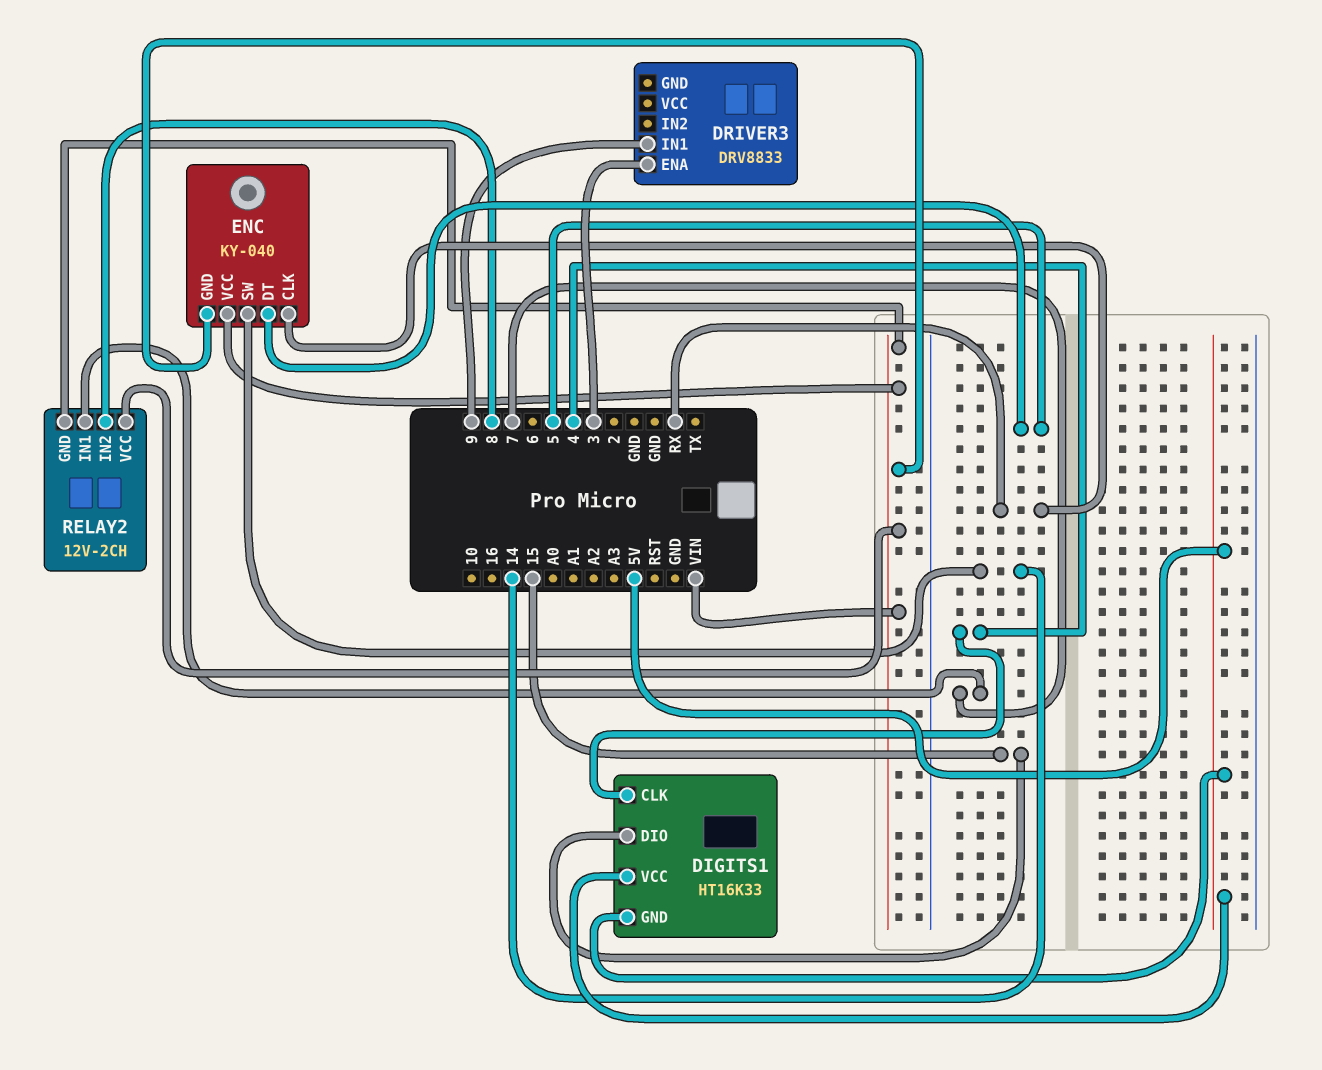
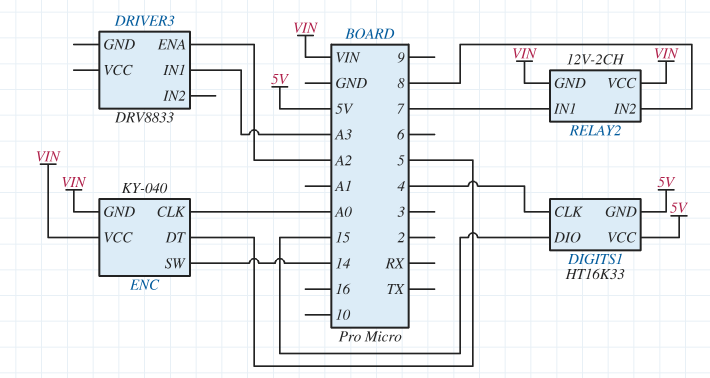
DRIVER3 pin ENA: 3 -> A2
DRIVER3 pin IN1: 9 -> A3
ENC pin CLK: RX -> A0

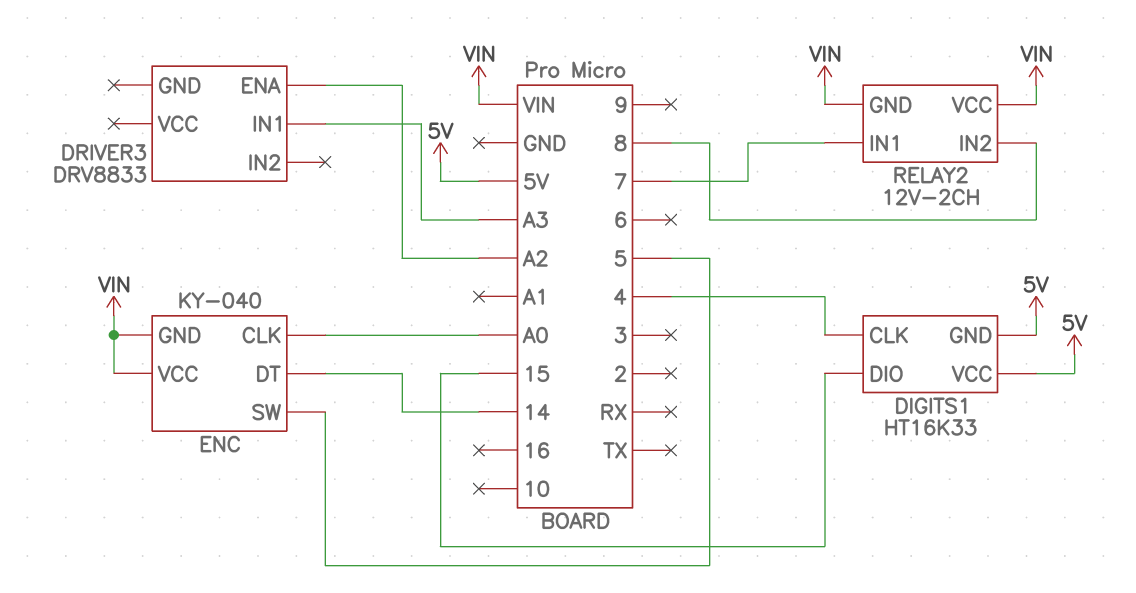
ENC pin DT: 5 -> 14
ENC pin SW: 14 -> 5

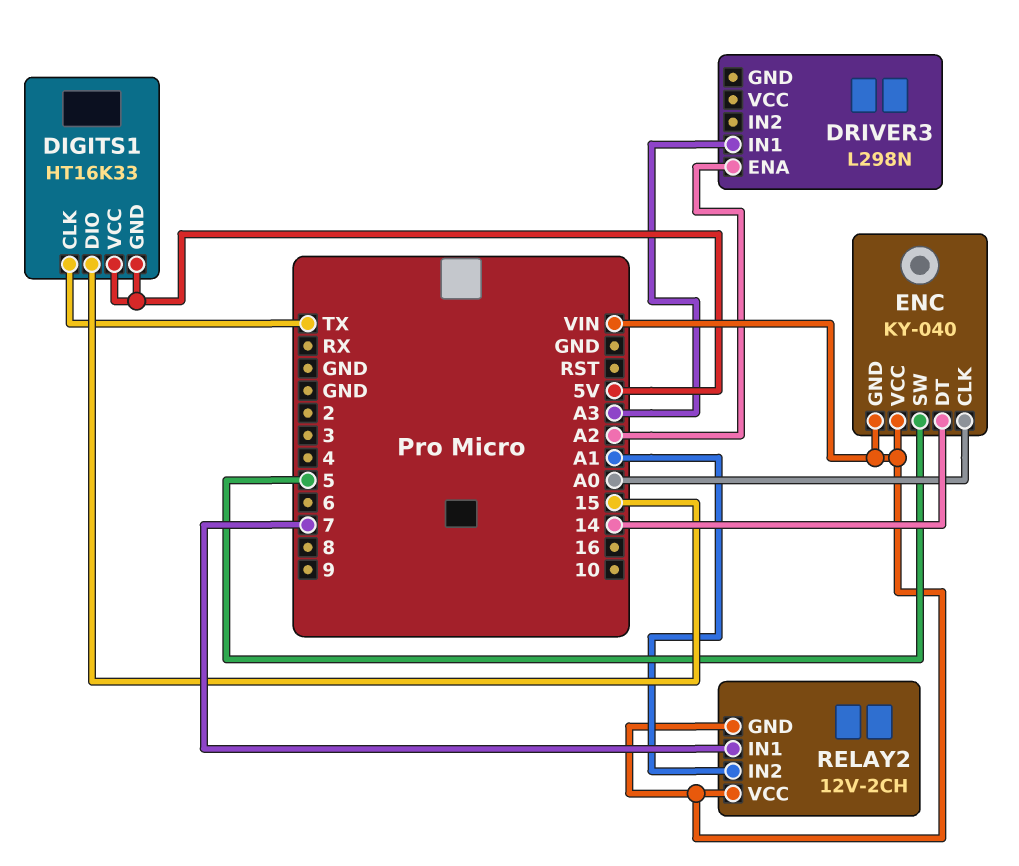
DIGITS1 pin CLK: 4 -> TX
DRIVER3: DRV8833 -> L298N
RELAY2 pin IN2: 8 -> A1

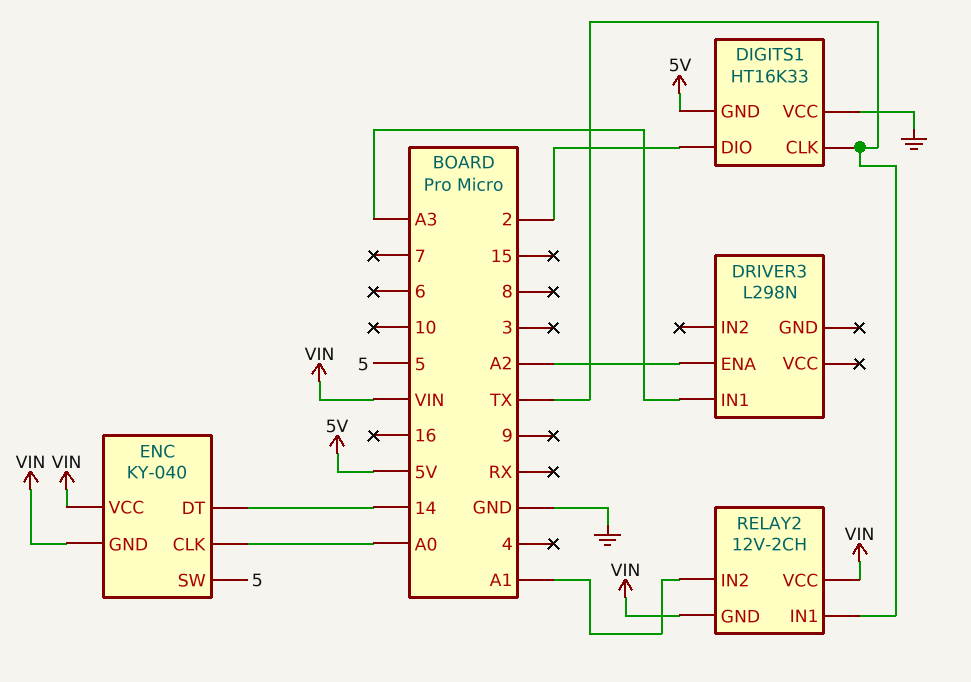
DIGITS1 pin DIO: 15 -> 2
DIGITS1 pin VCC: 5V -> GND
RELAY2 pin IN1: 7 -> TX

